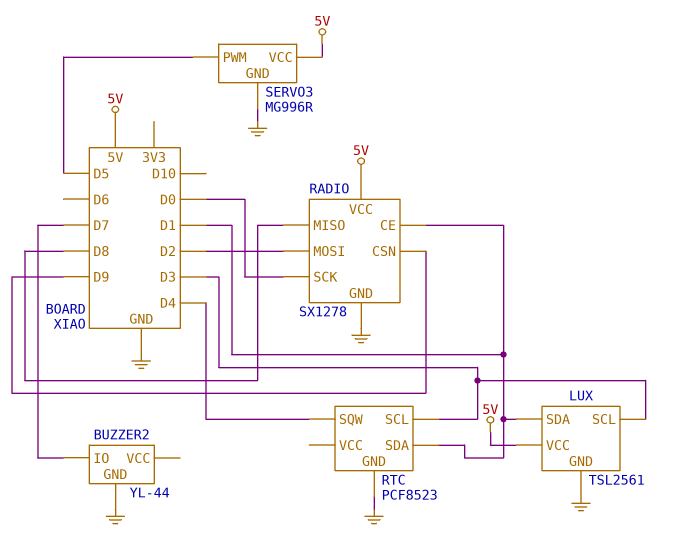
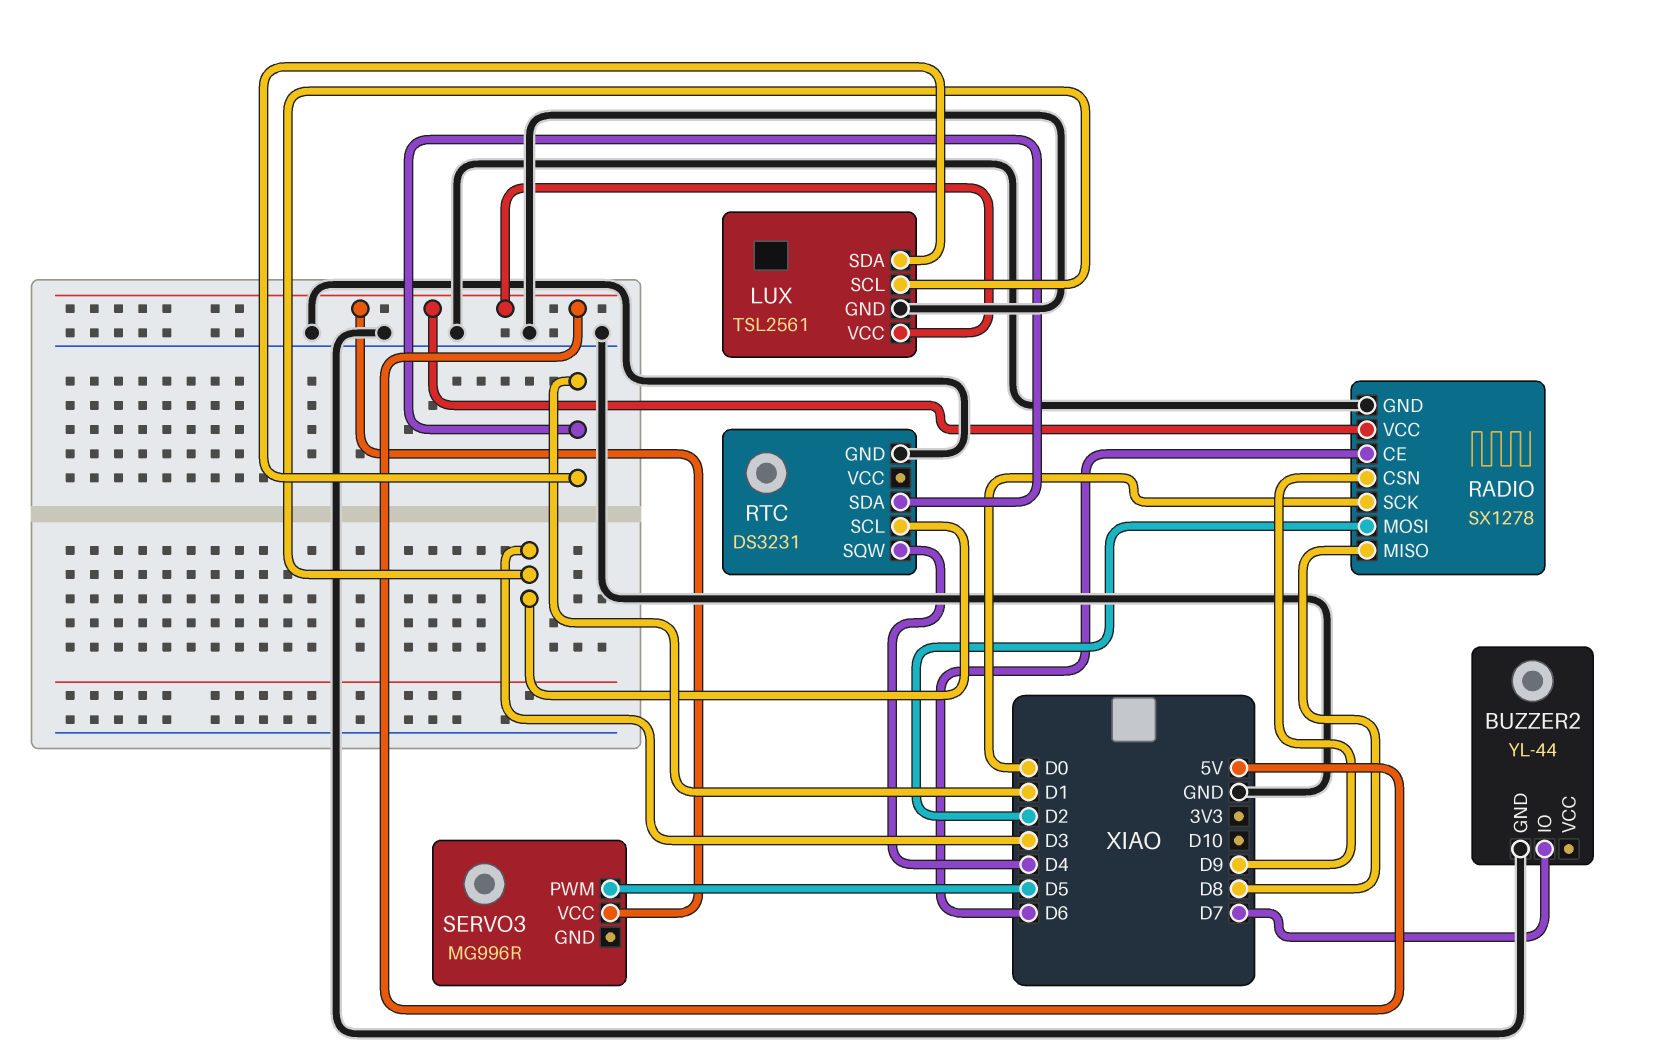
RADIO pin CE: D1 -> D6
RTC: PCF8523 -> DS3231
SERVO3 pin GND: GND -> none

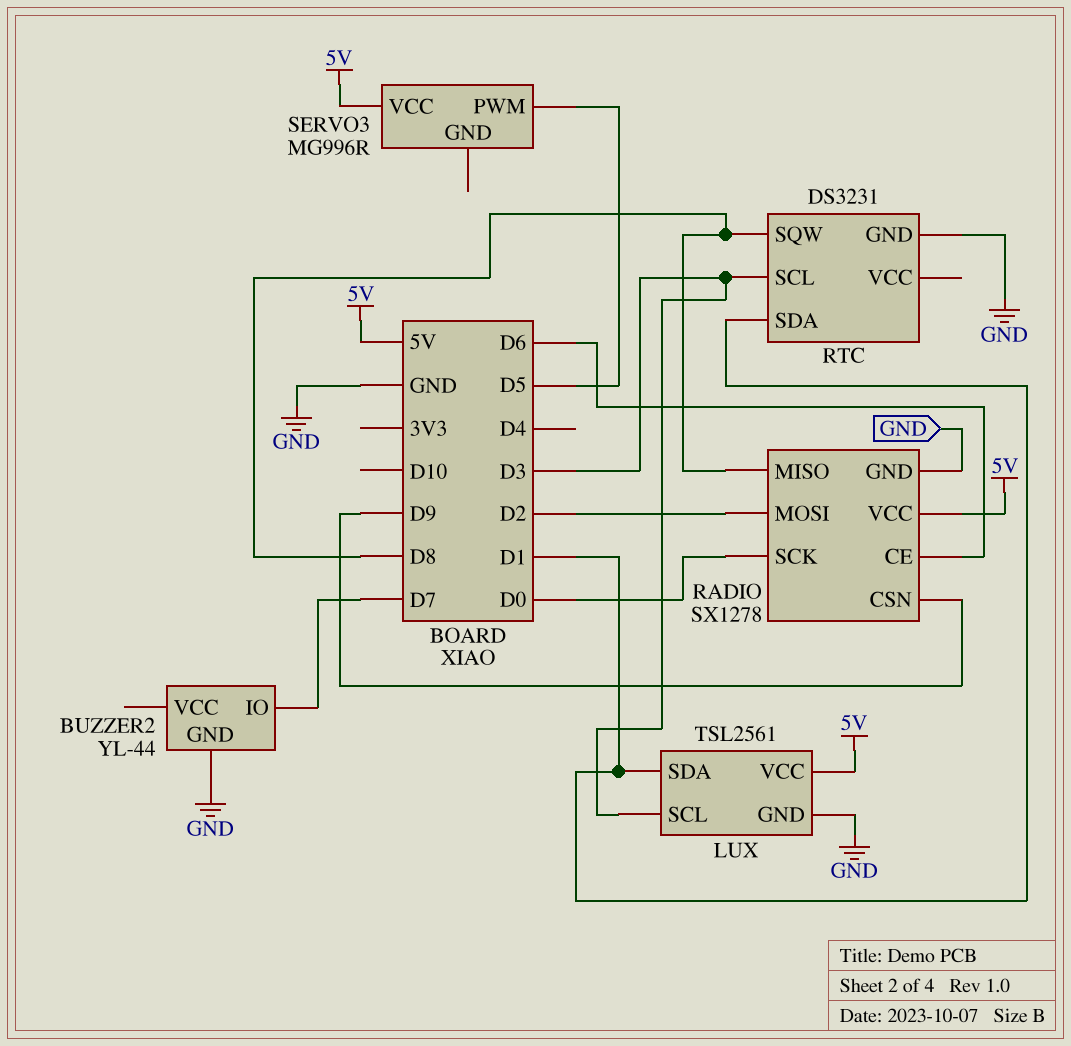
RTC pin SQW: D4 -> D8

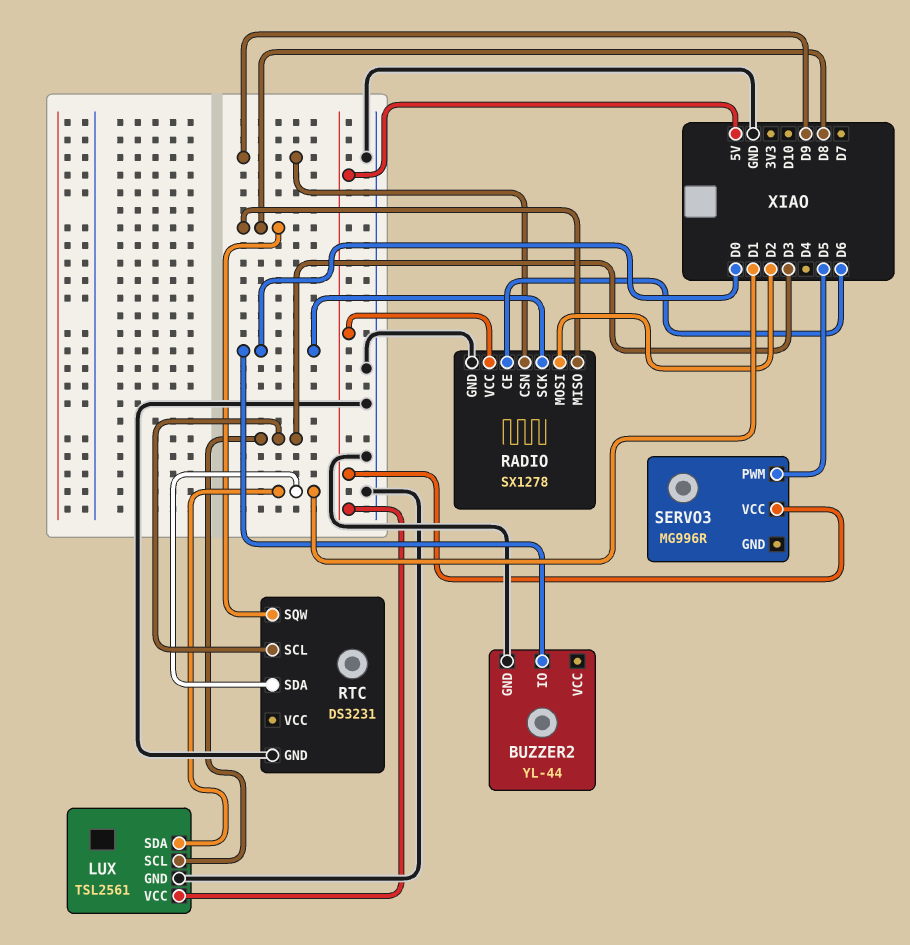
BUZZER2 pin IO: D7 -> D0

